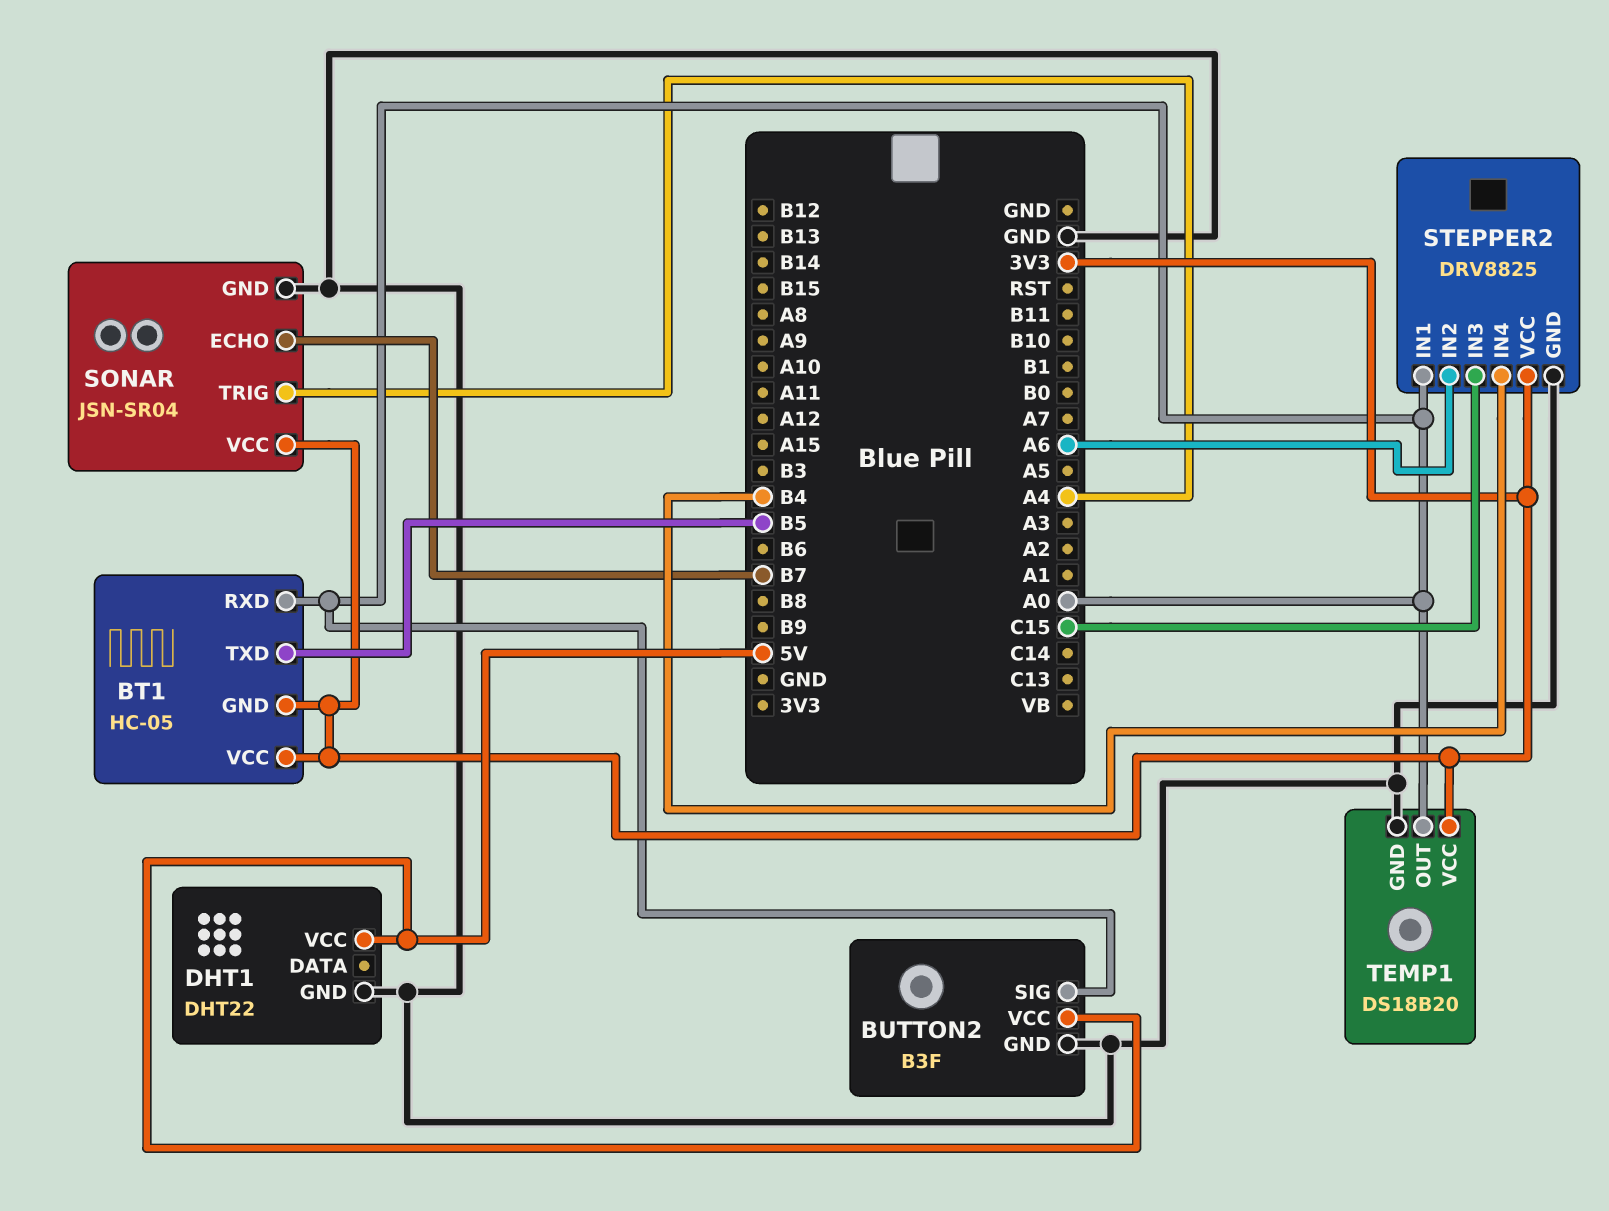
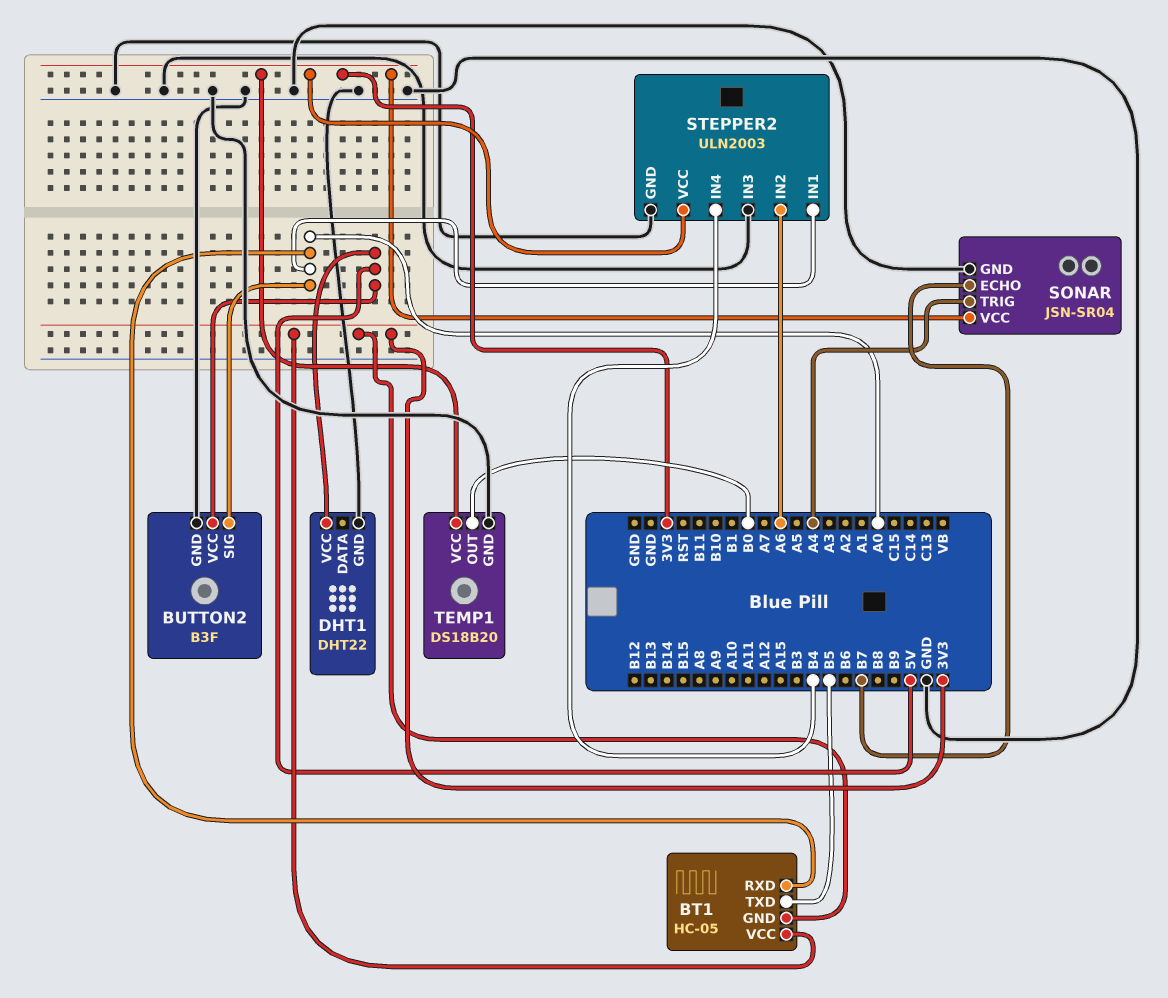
STEPPER2: DRV8825 -> ULN2003
STEPPER2 pin IN3: C15 -> GND
TEMP1 pin OUT: A0 -> B0

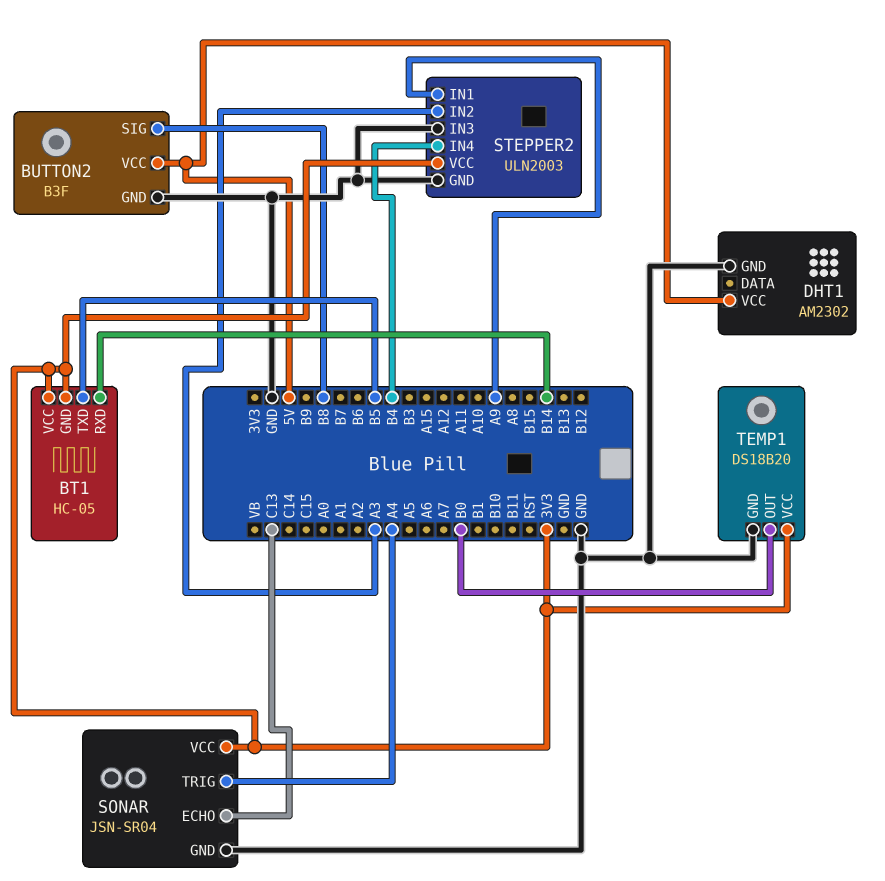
BT1 pin RXD: A0 -> B14
BUTTON2 pin SIG: A0 -> B8
DHT1: DHT22 -> AM2302
SONAR pin ECHO: B7 -> C13
STEPPER2 pin IN1: A0 -> A9
STEPPER2 pin IN2: A6 -> A3

